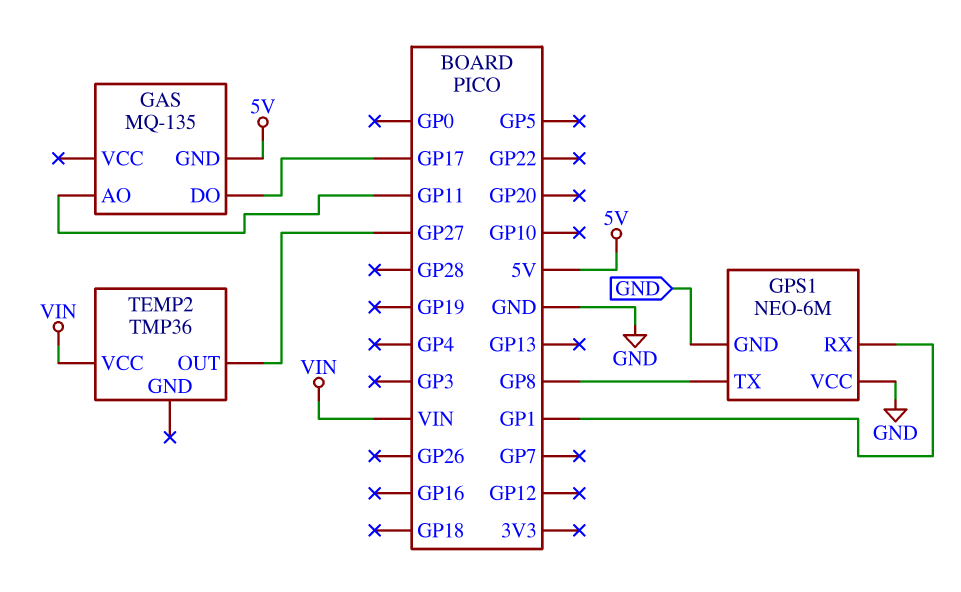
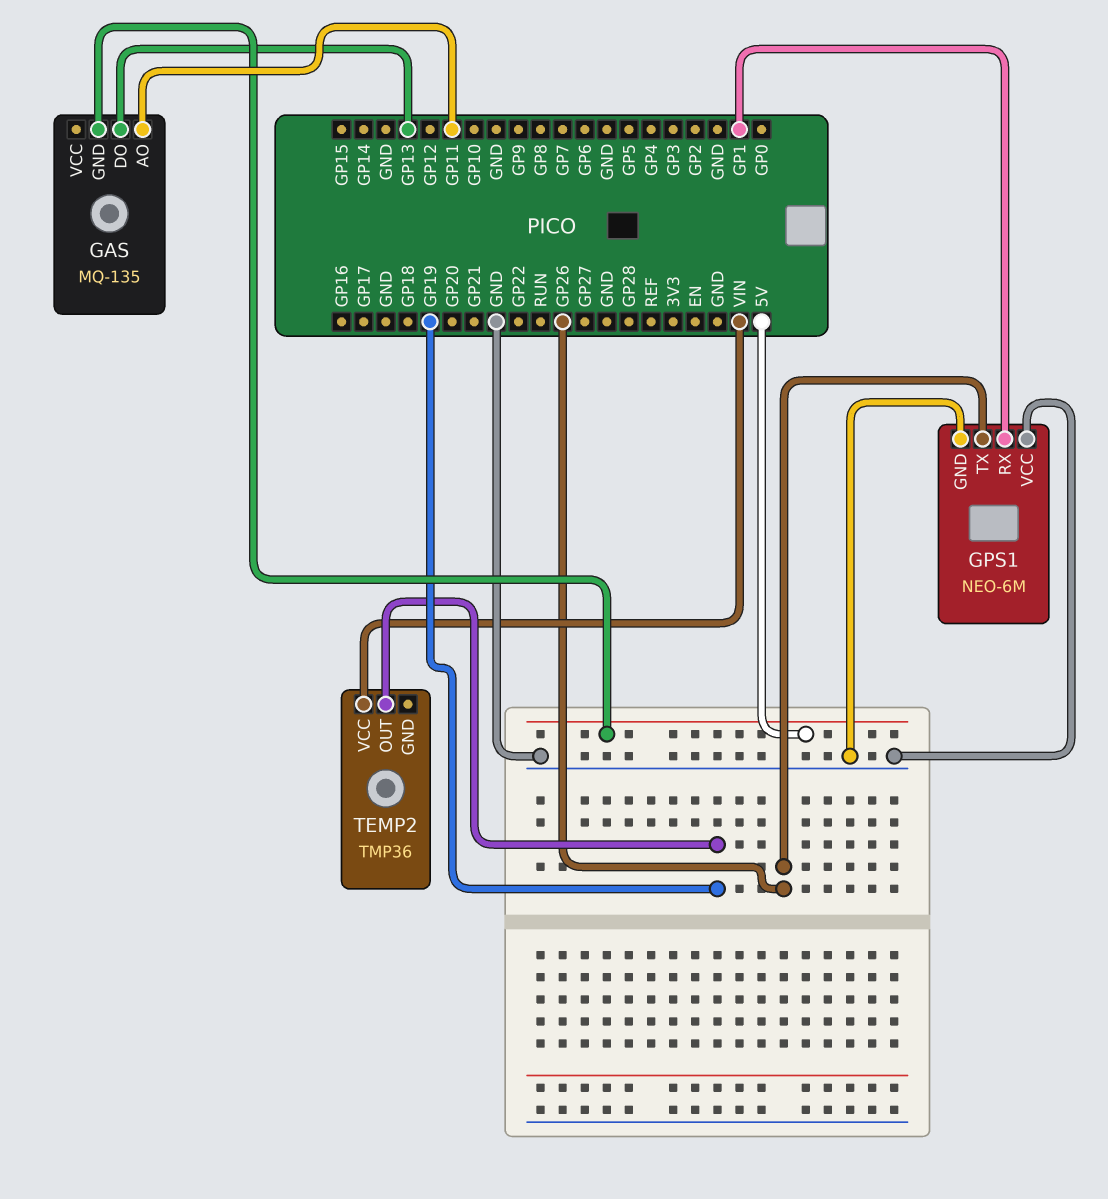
GAS pin DO: GP17 -> GP13
GPS1 pin TX: GP8 -> GP26
TEMP2 pin OUT: GP27 -> GP19

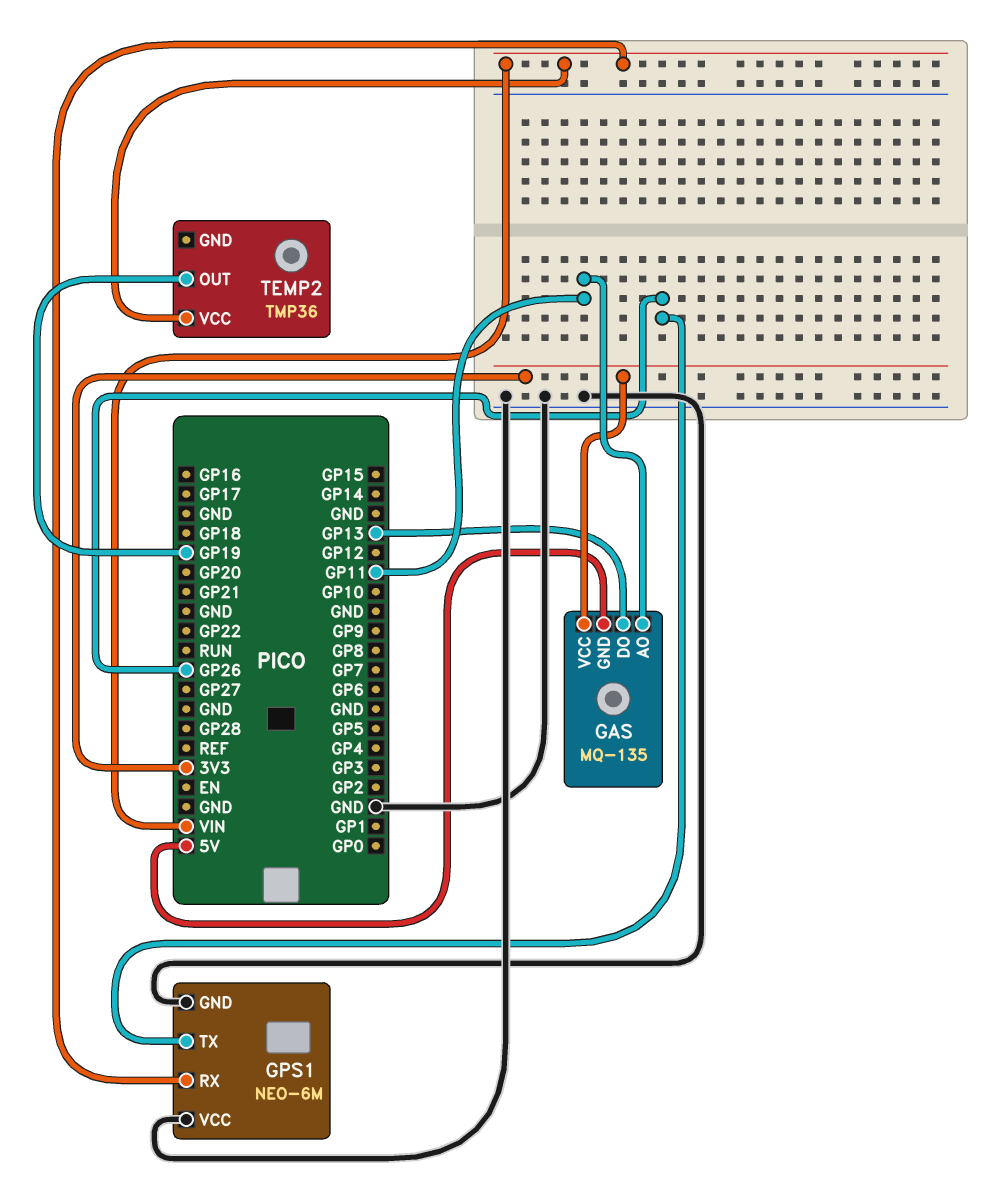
GAS pin VCC: none -> 3V3
GPS1 pin RX: GP1 -> VIN

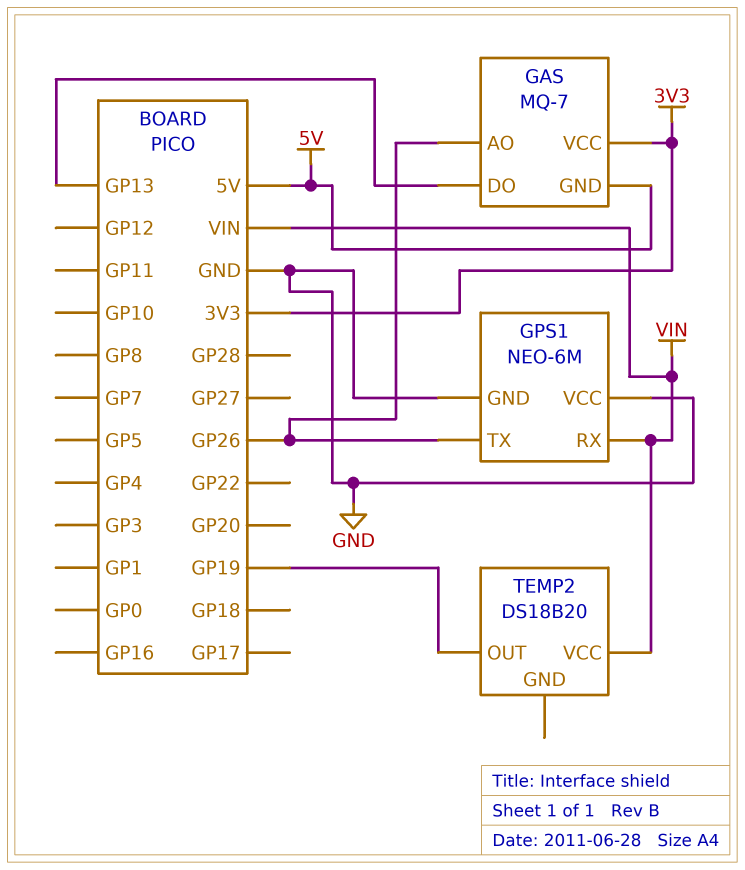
GAS: MQ-135 -> MQ-7
GAS pin AO: GP11 -> GP26
TEMP2: TMP36 -> DS18B20

